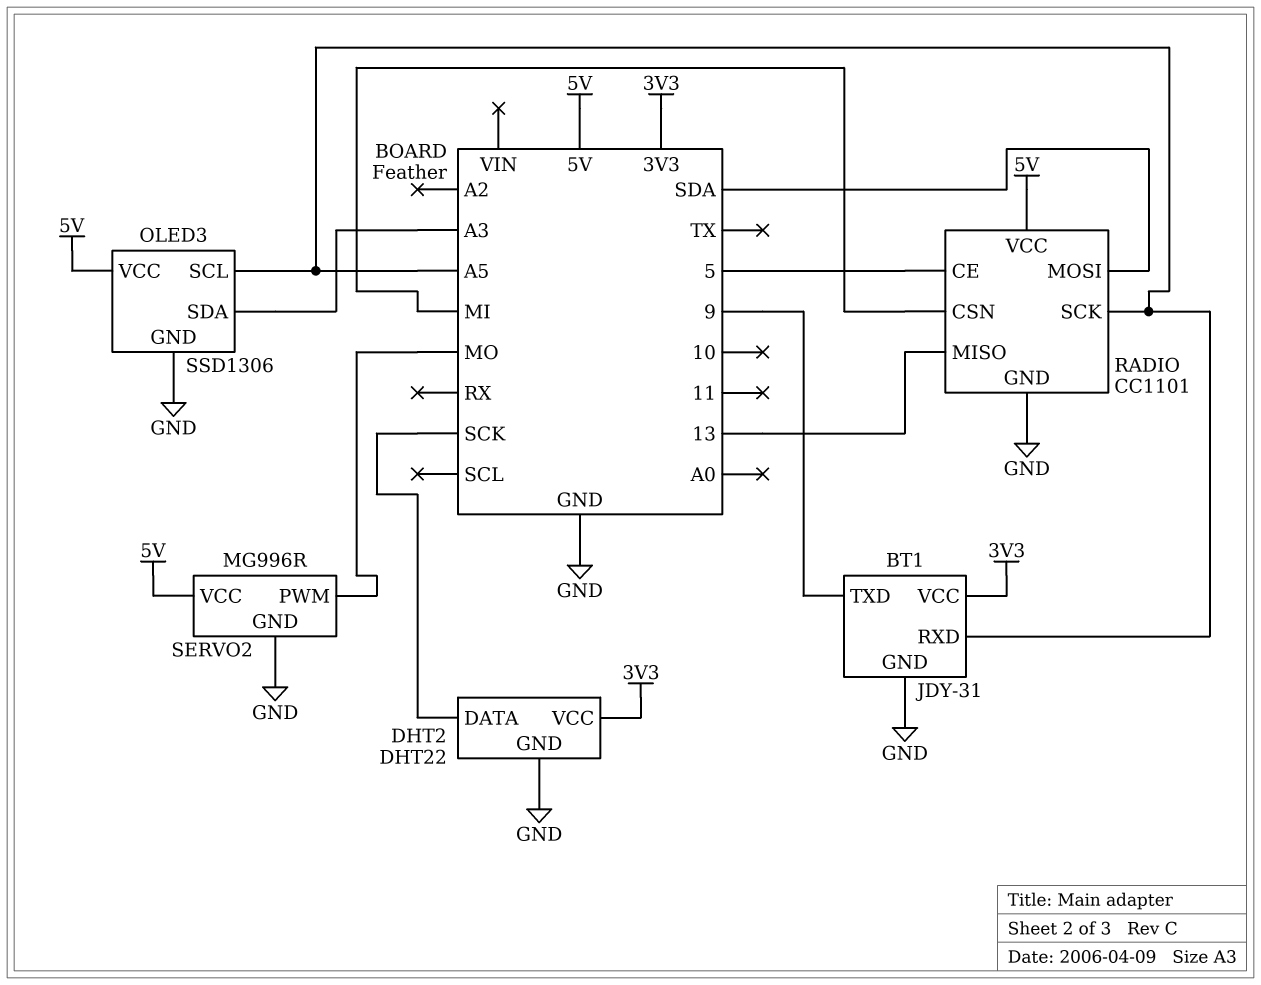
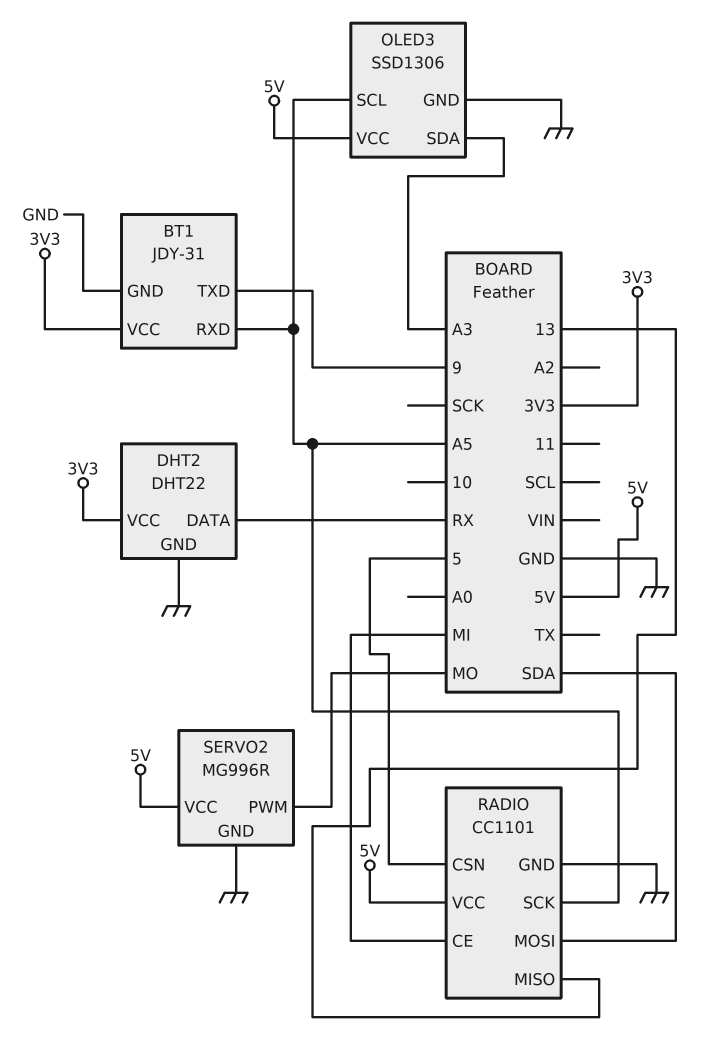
DHT2 pin DATA: SCK -> RX
RADIO pin CE: 5 -> MI
RADIO pin CSN: MI -> 5

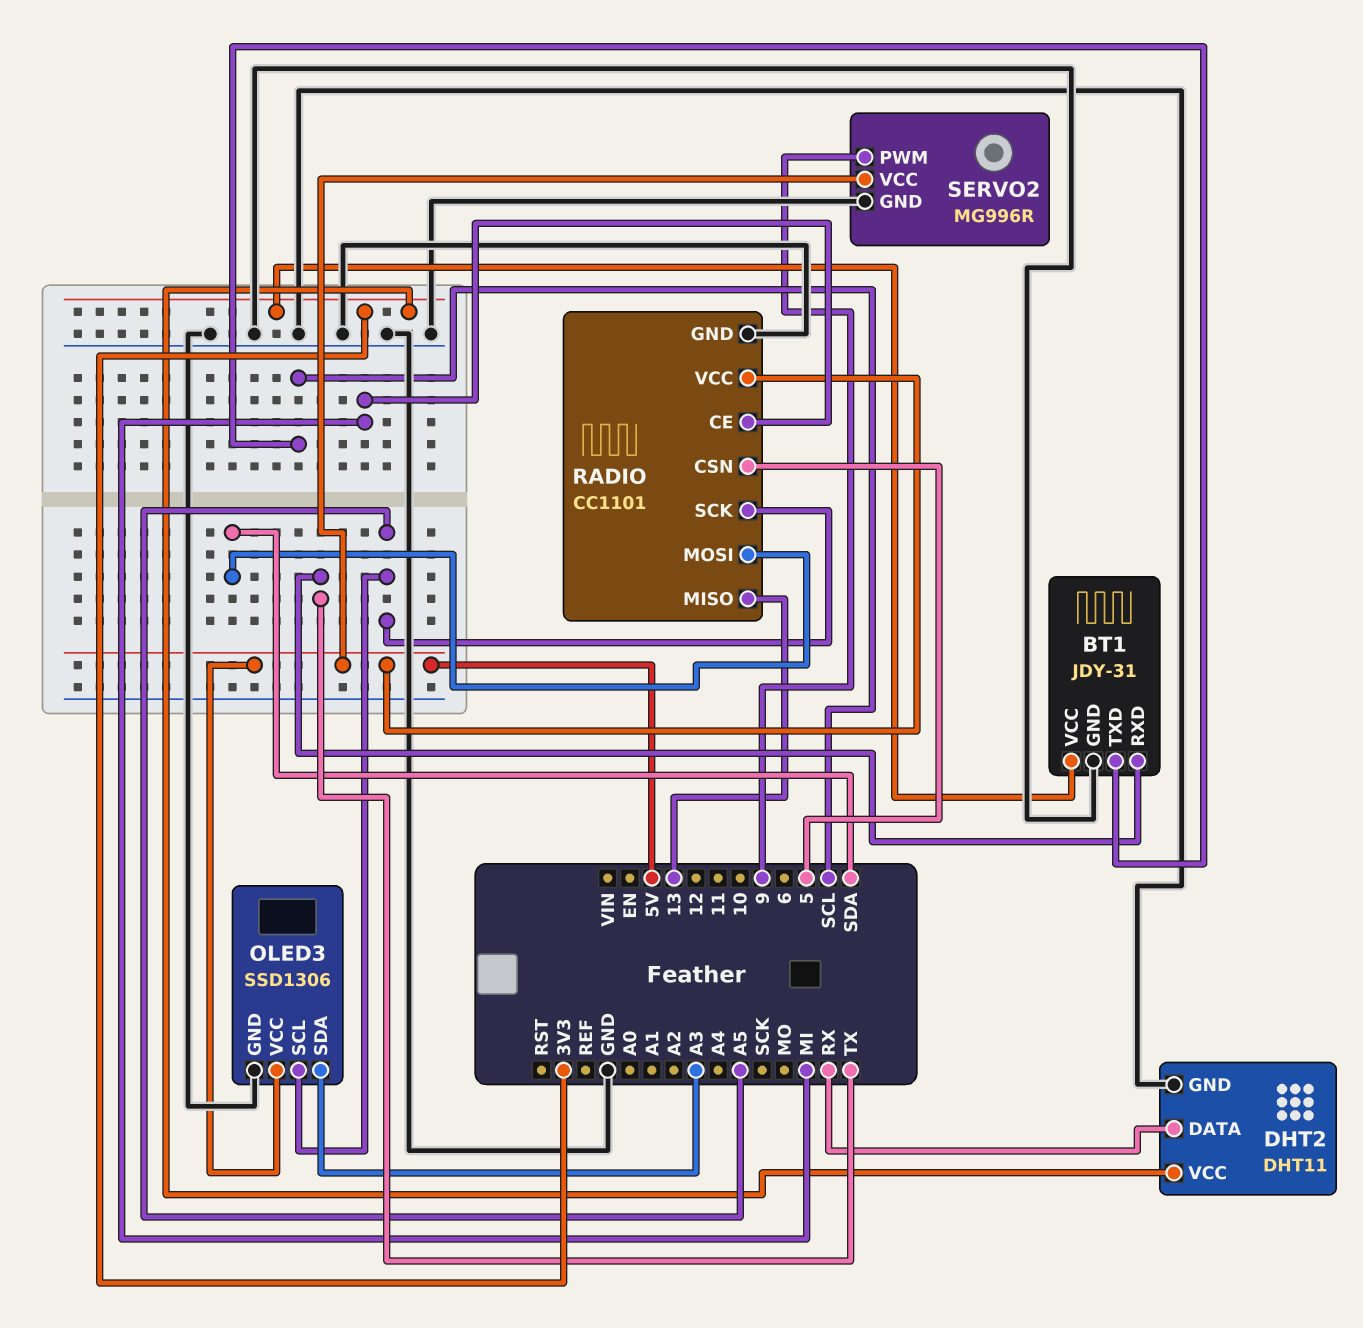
BT1 pin RXD: A5 -> TX
BT1 pin TXD: 9 -> SCL
DHT2: DHT22 -> DHT11
SERVO2 pin PWM: MO -> 9

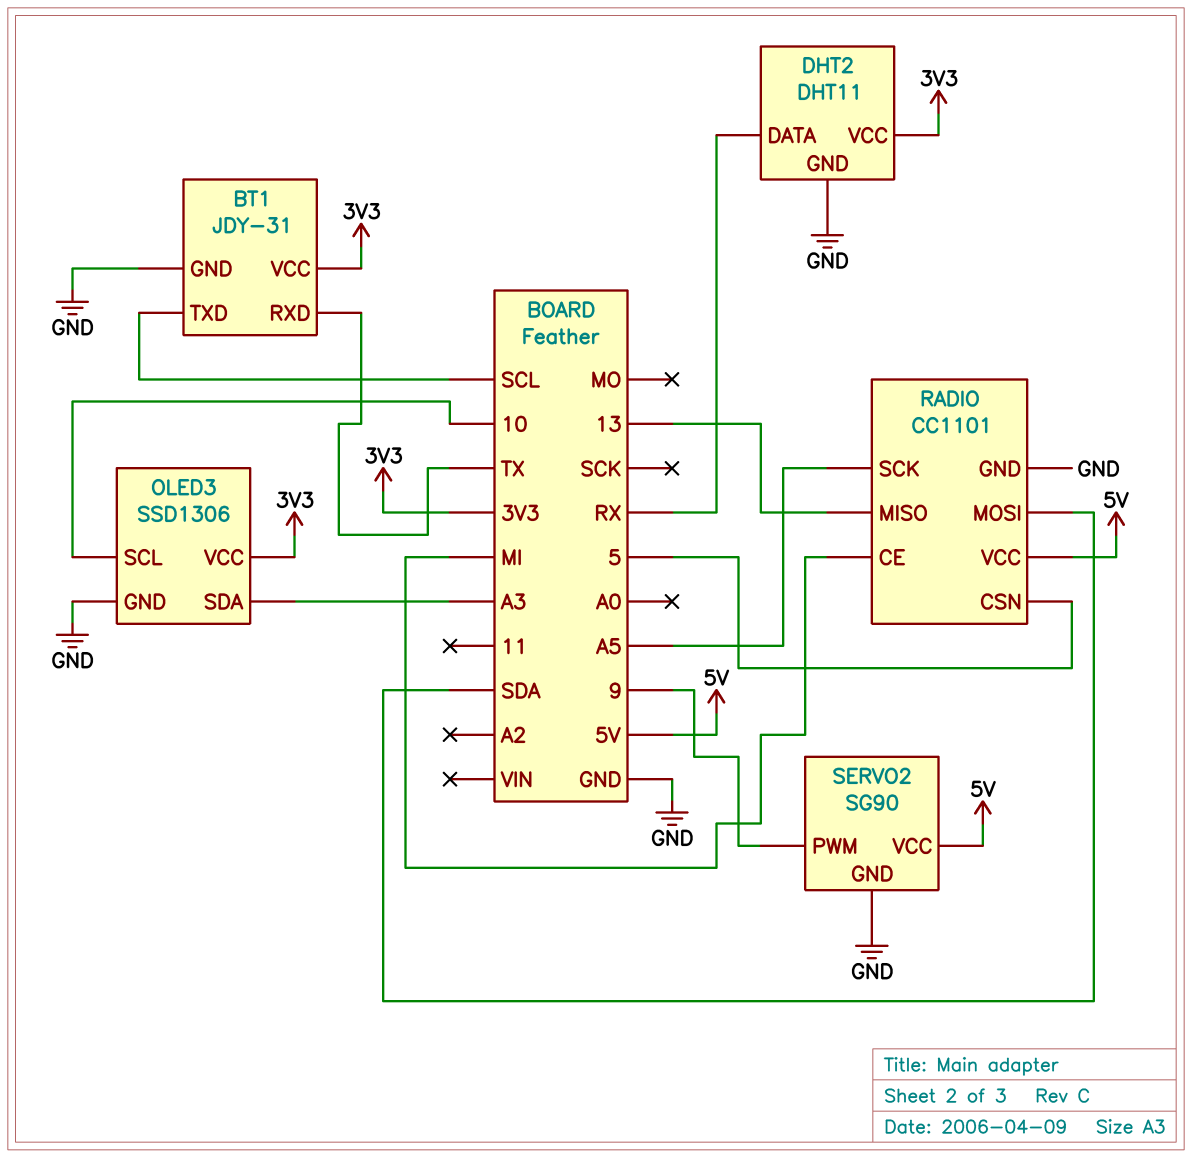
OLED3 pin SCL: A5 -> 10
OLED3 pin VCC: 5V -> 3V3
SERVO2: MG996R -> SG90

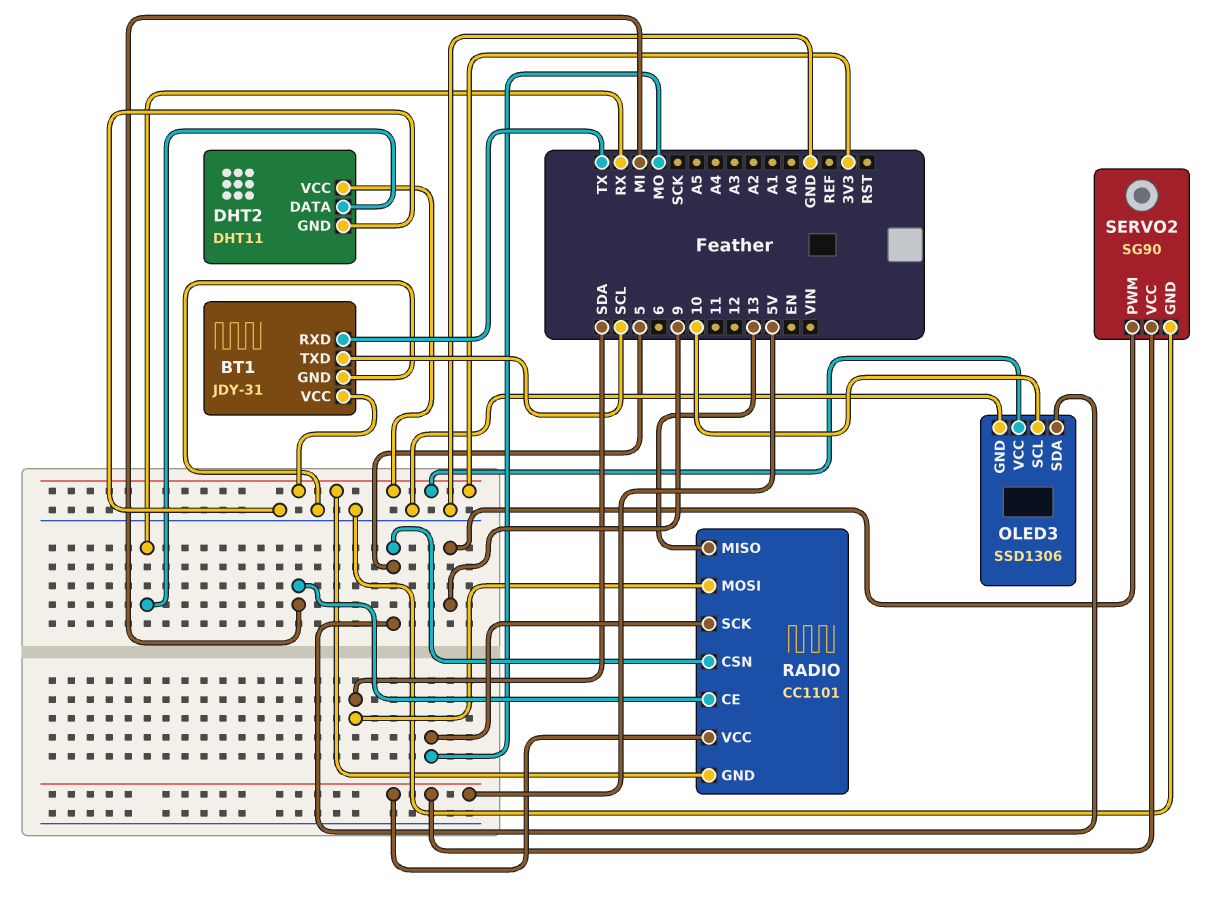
OLED3 pin SDA: A3 -> 5
RADIO pin GND: GND -> 3V3
RADIO pin SCK: A5 -> MO

